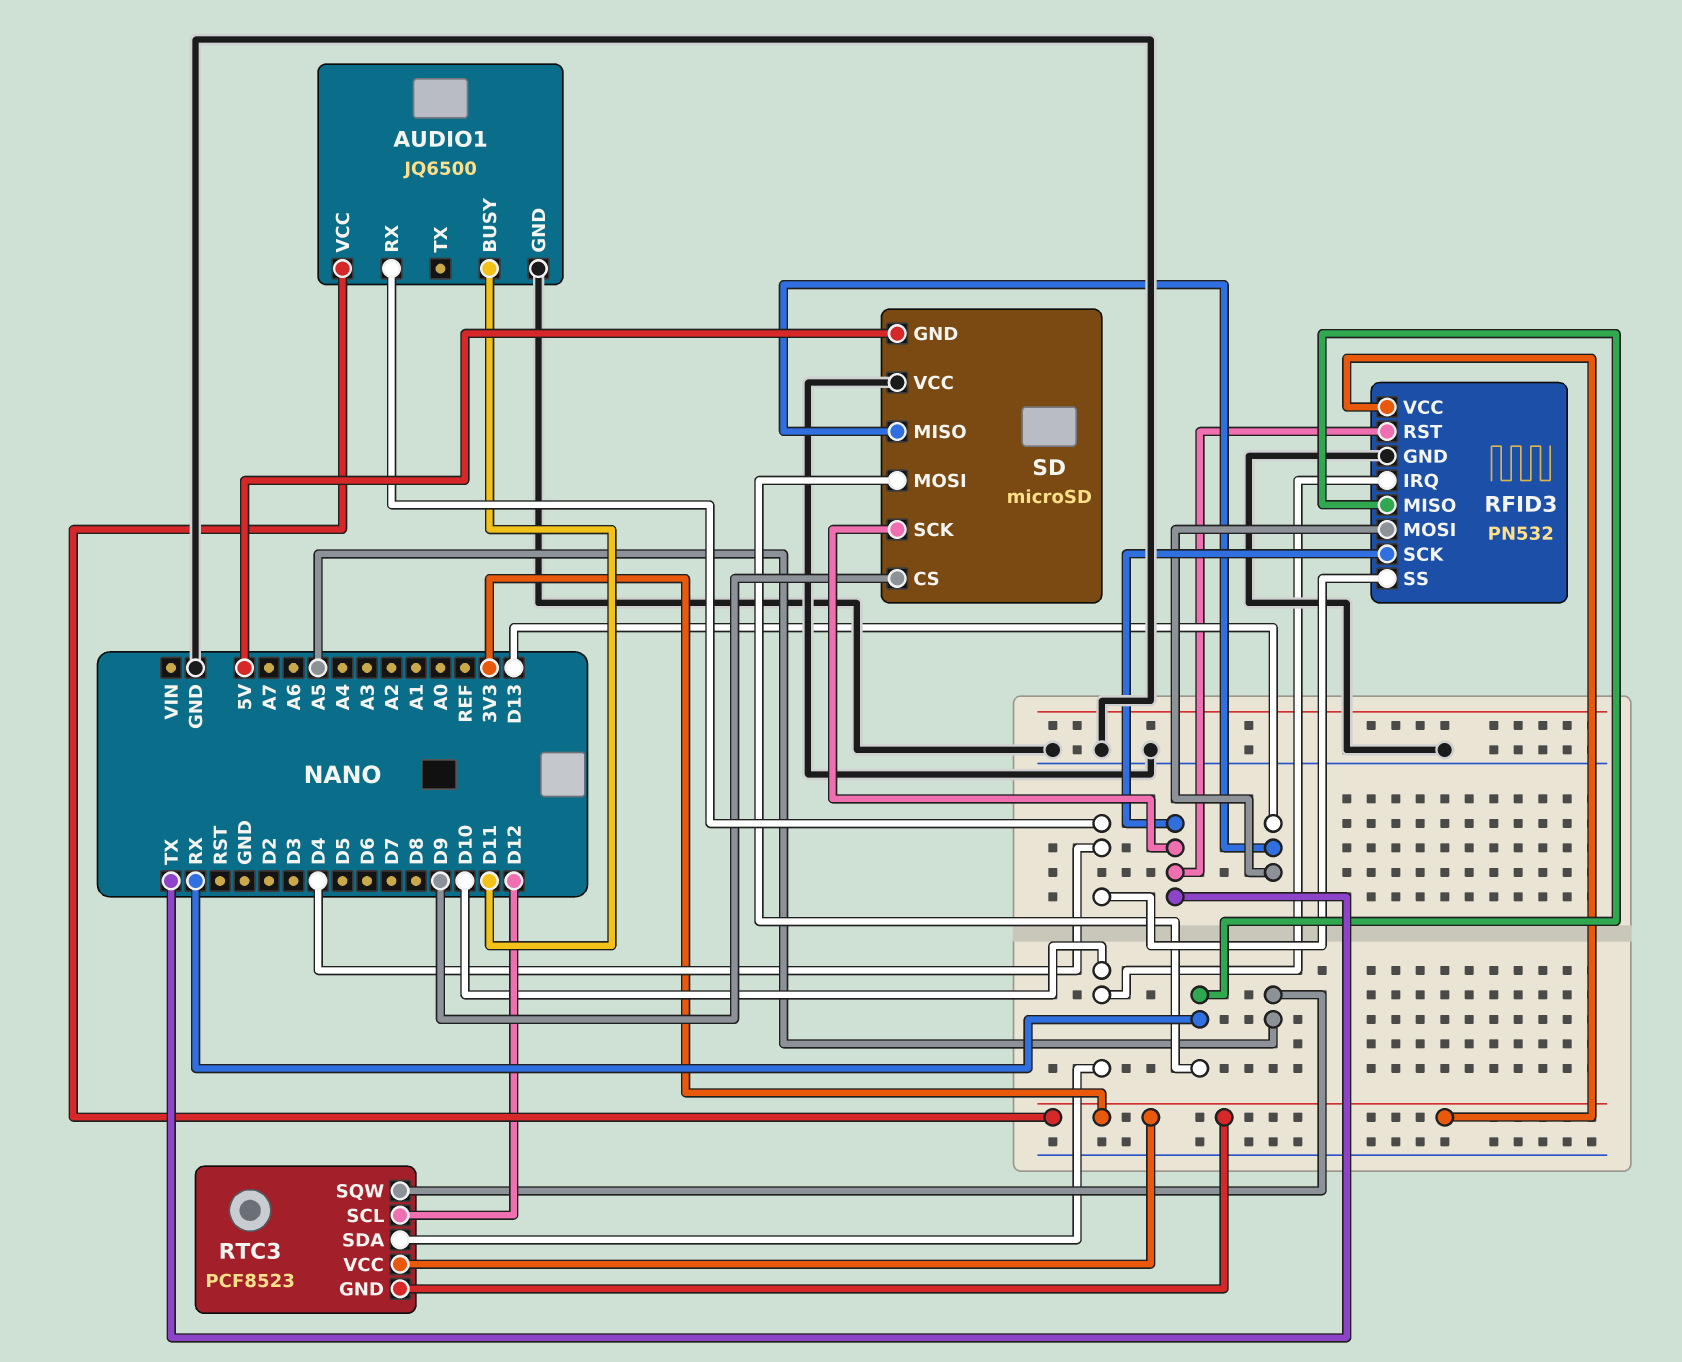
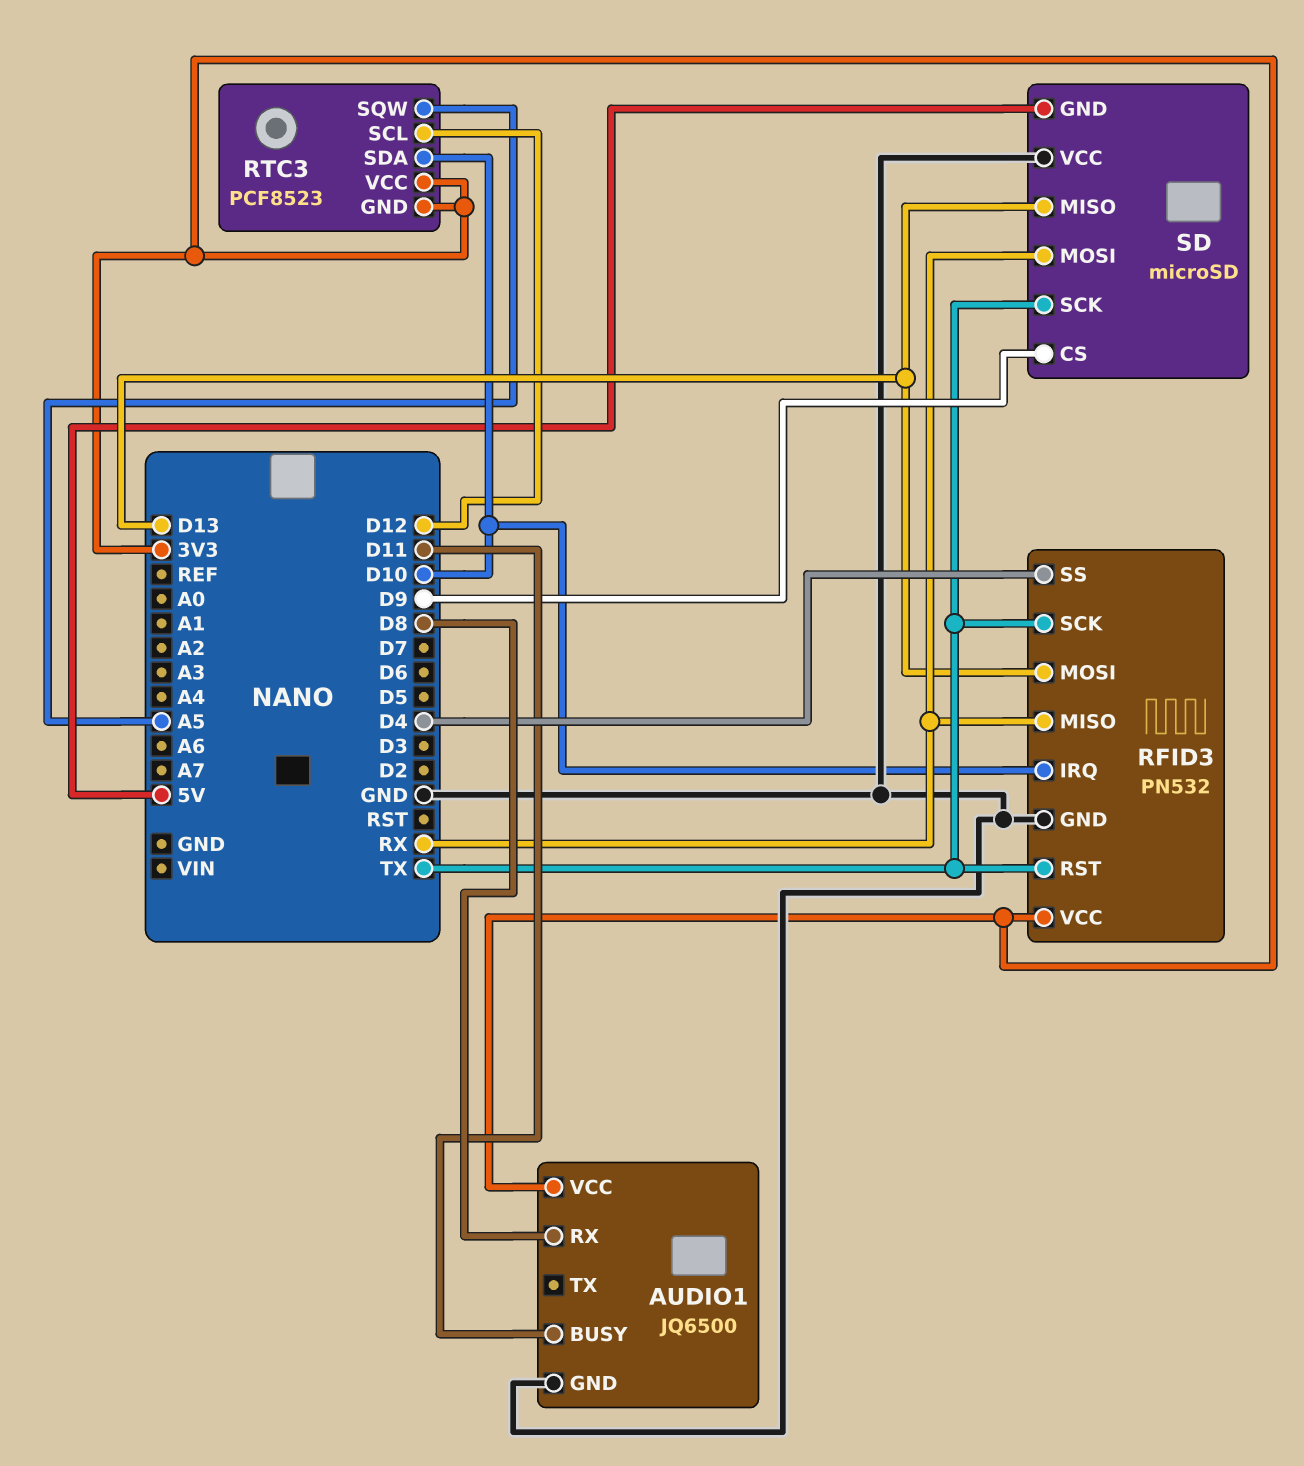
AUDIO1 pin RX: D4 -> D8

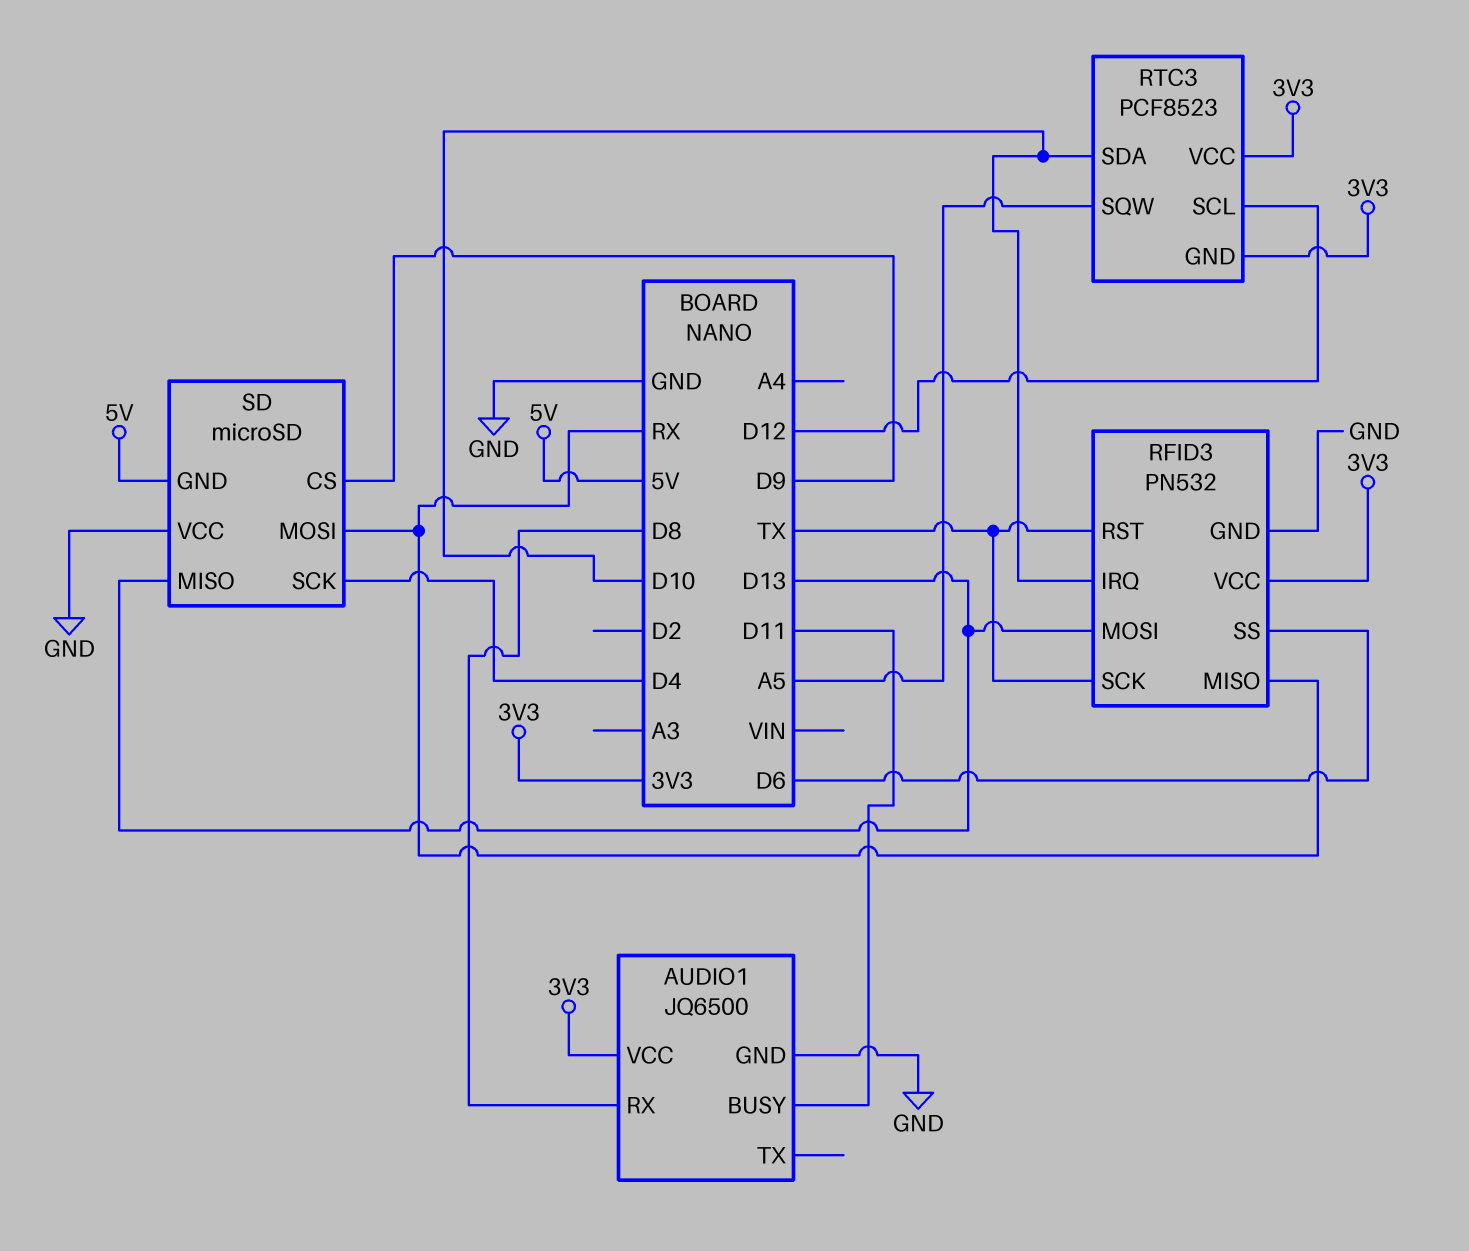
RFID3 pin SS: D4 -> D6
SD pin SCK: TX -> D4

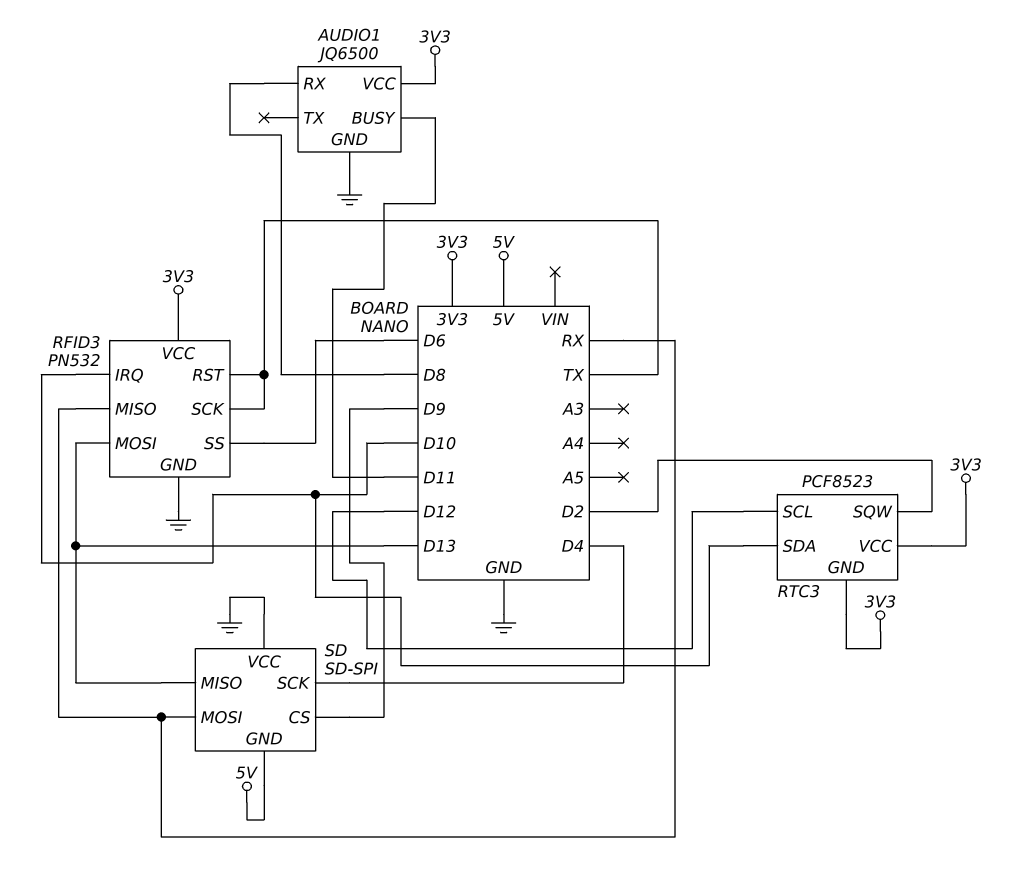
RTC3 pin SQW: A5 -> D2
SD: microSD -> SD-SPI

